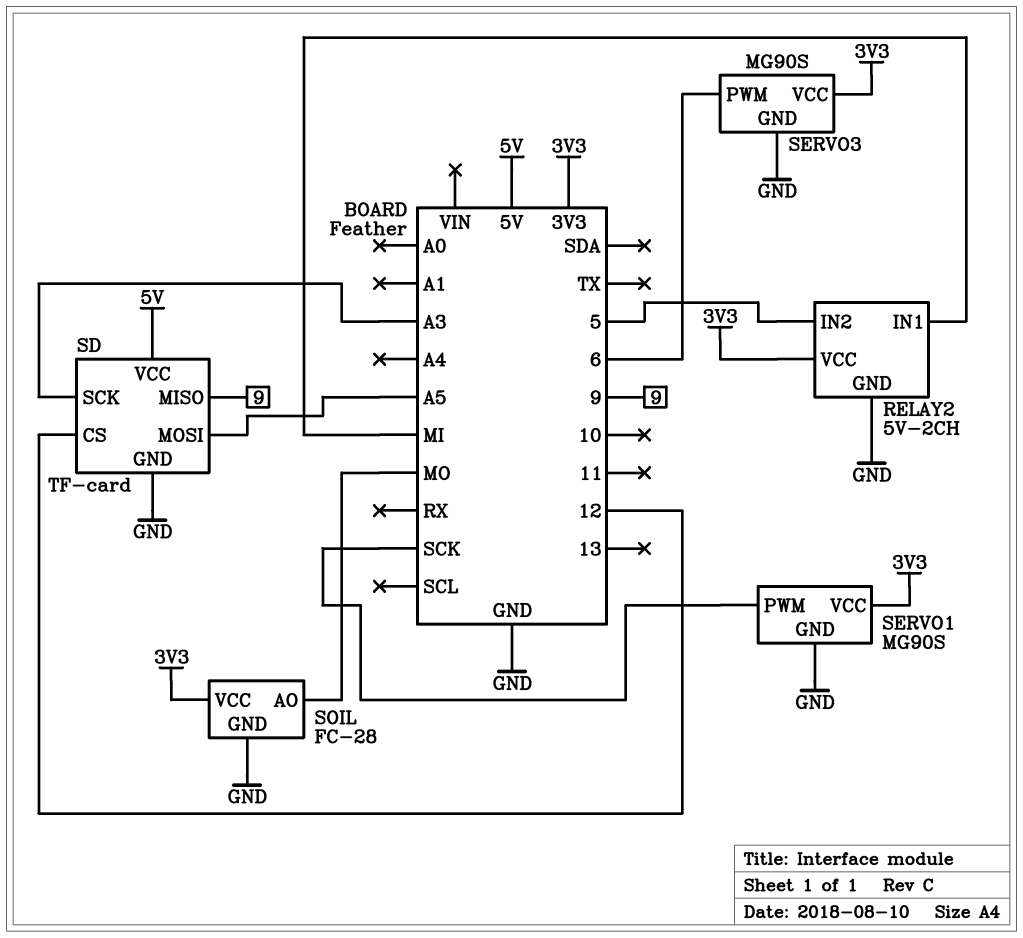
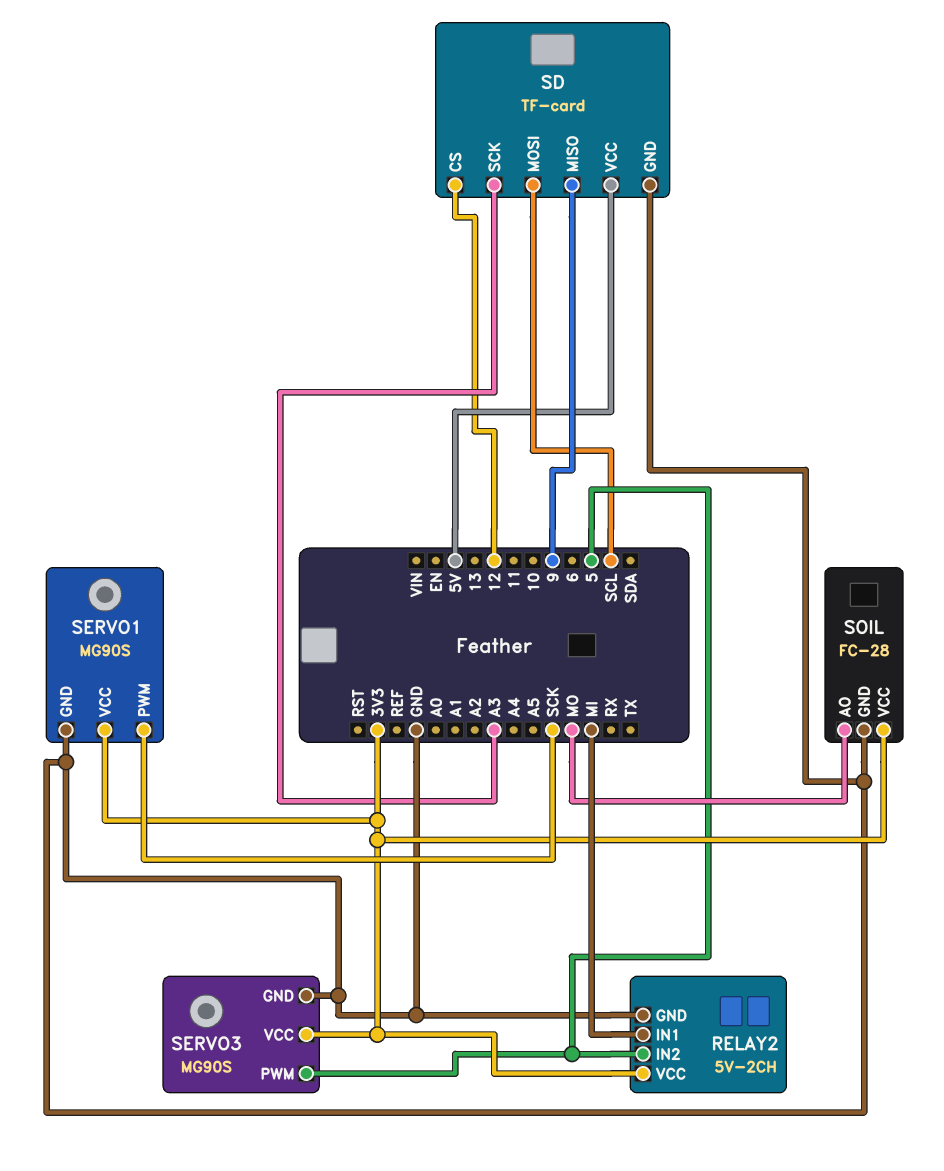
SD pin MOSI: A5 -> SCL
SERVO3 pin PWM: 6 -> 5

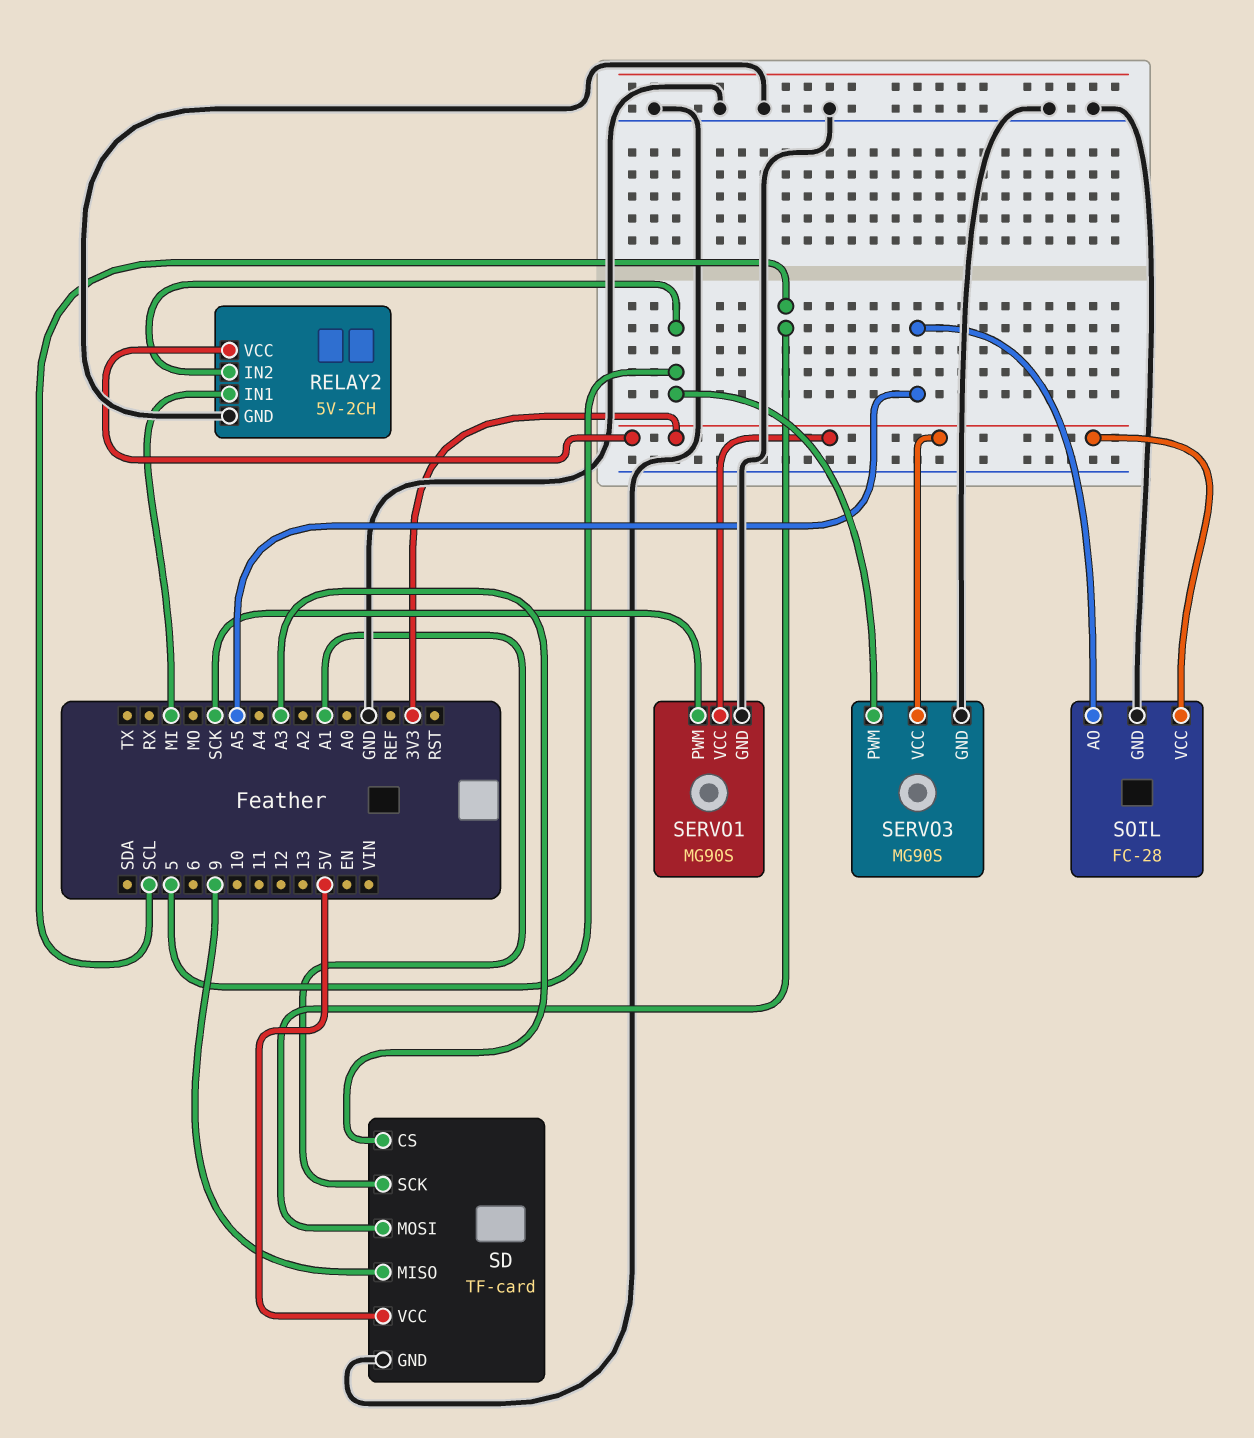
SD pin CS: 12 -> A3
SD pin SCK: A3 -> A1
SOIL pin AO: MO -> A5

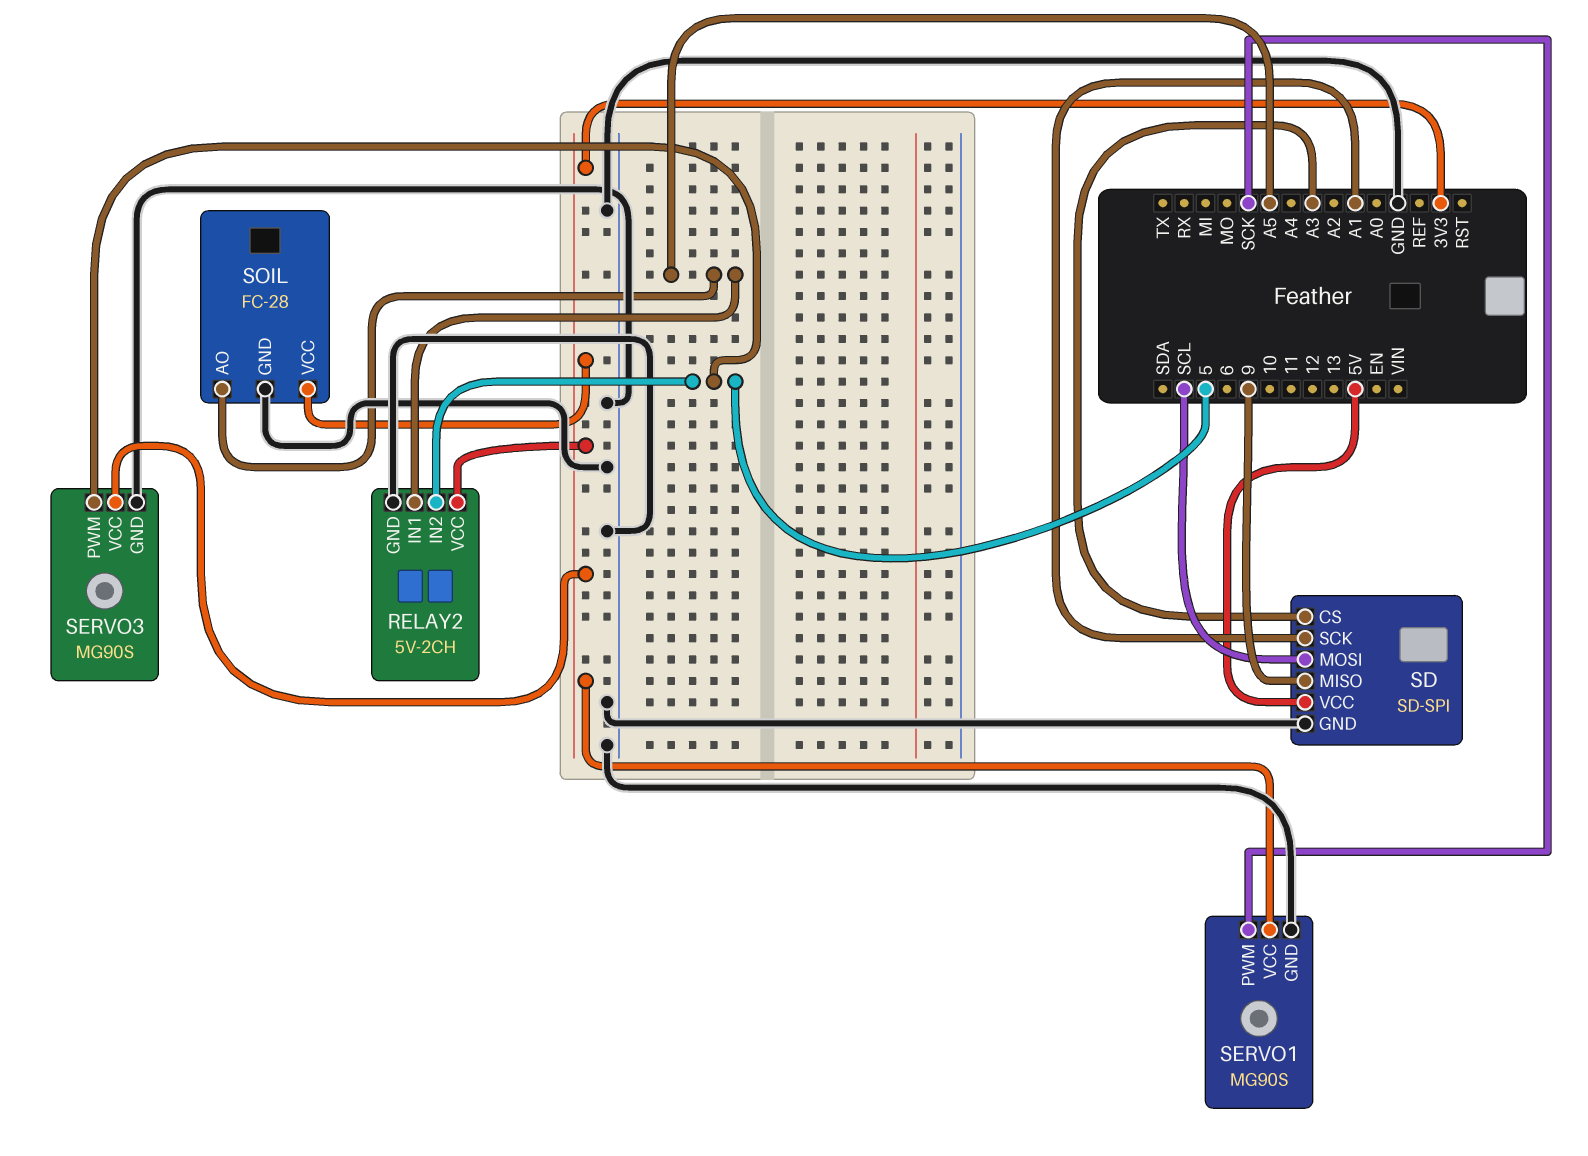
RELAY2 pin IN1: MI -> A5
SD: TF-card -> SD-SPI

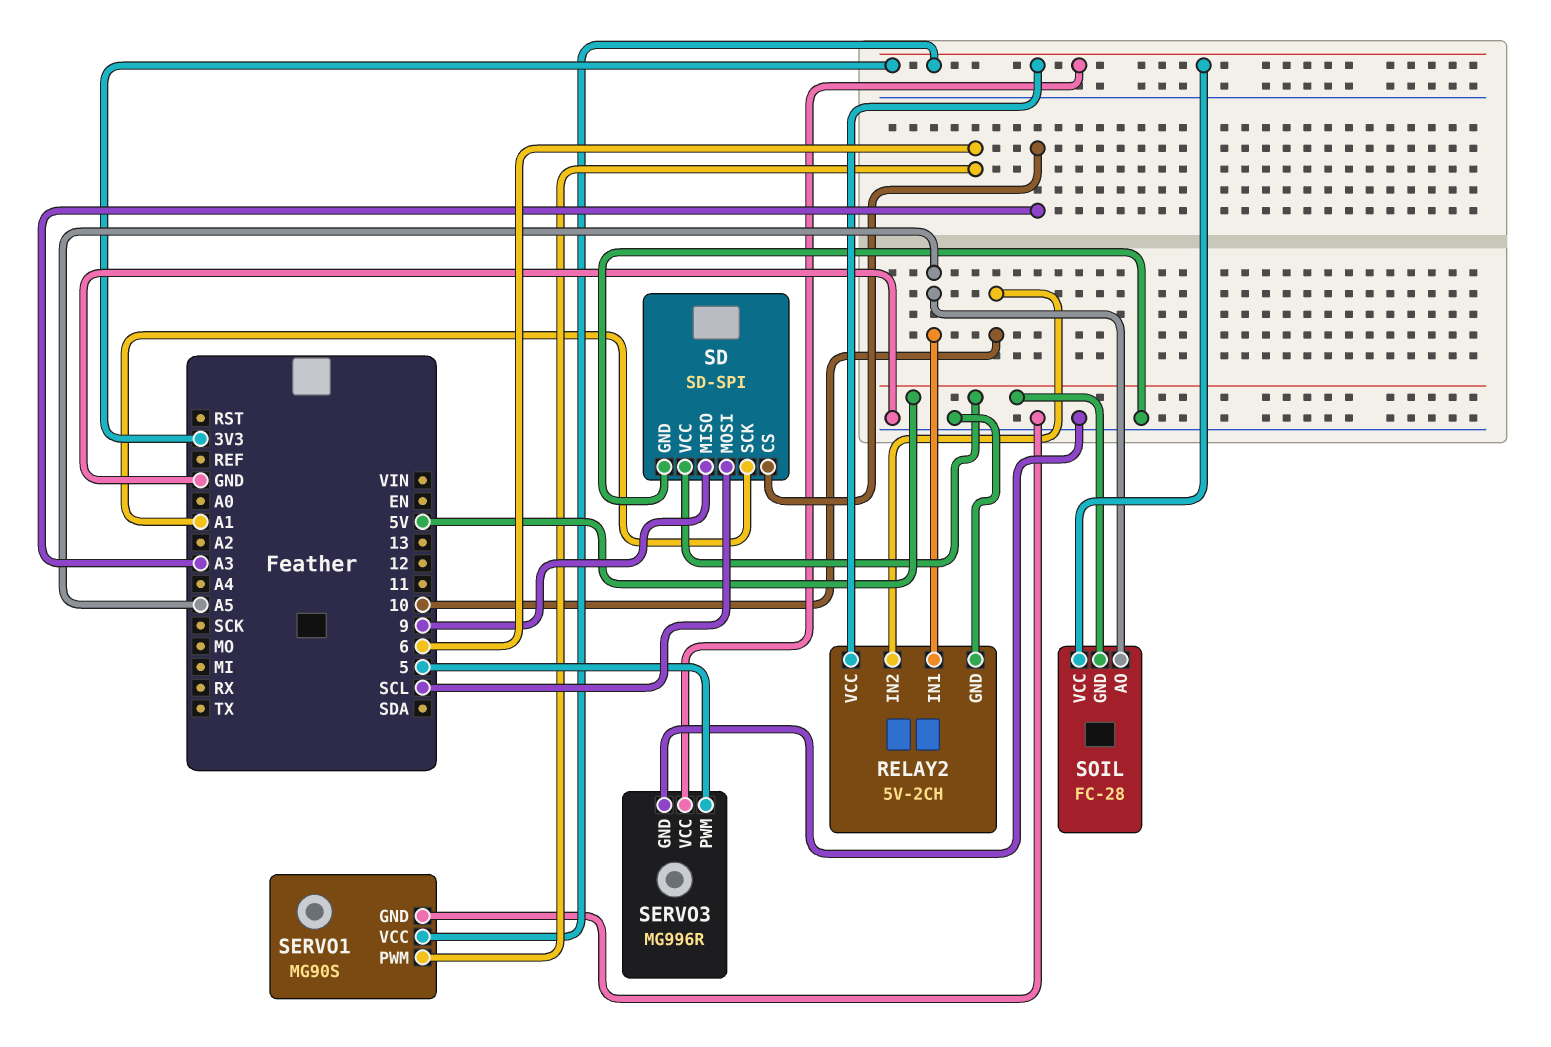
RELAY2 pin IN2: 5 -> 10
SERVO1 pin PWM: SCK -> 6
SERVO3: MG90S -> MG996R
SOIL pin GND: GND -> 5V

